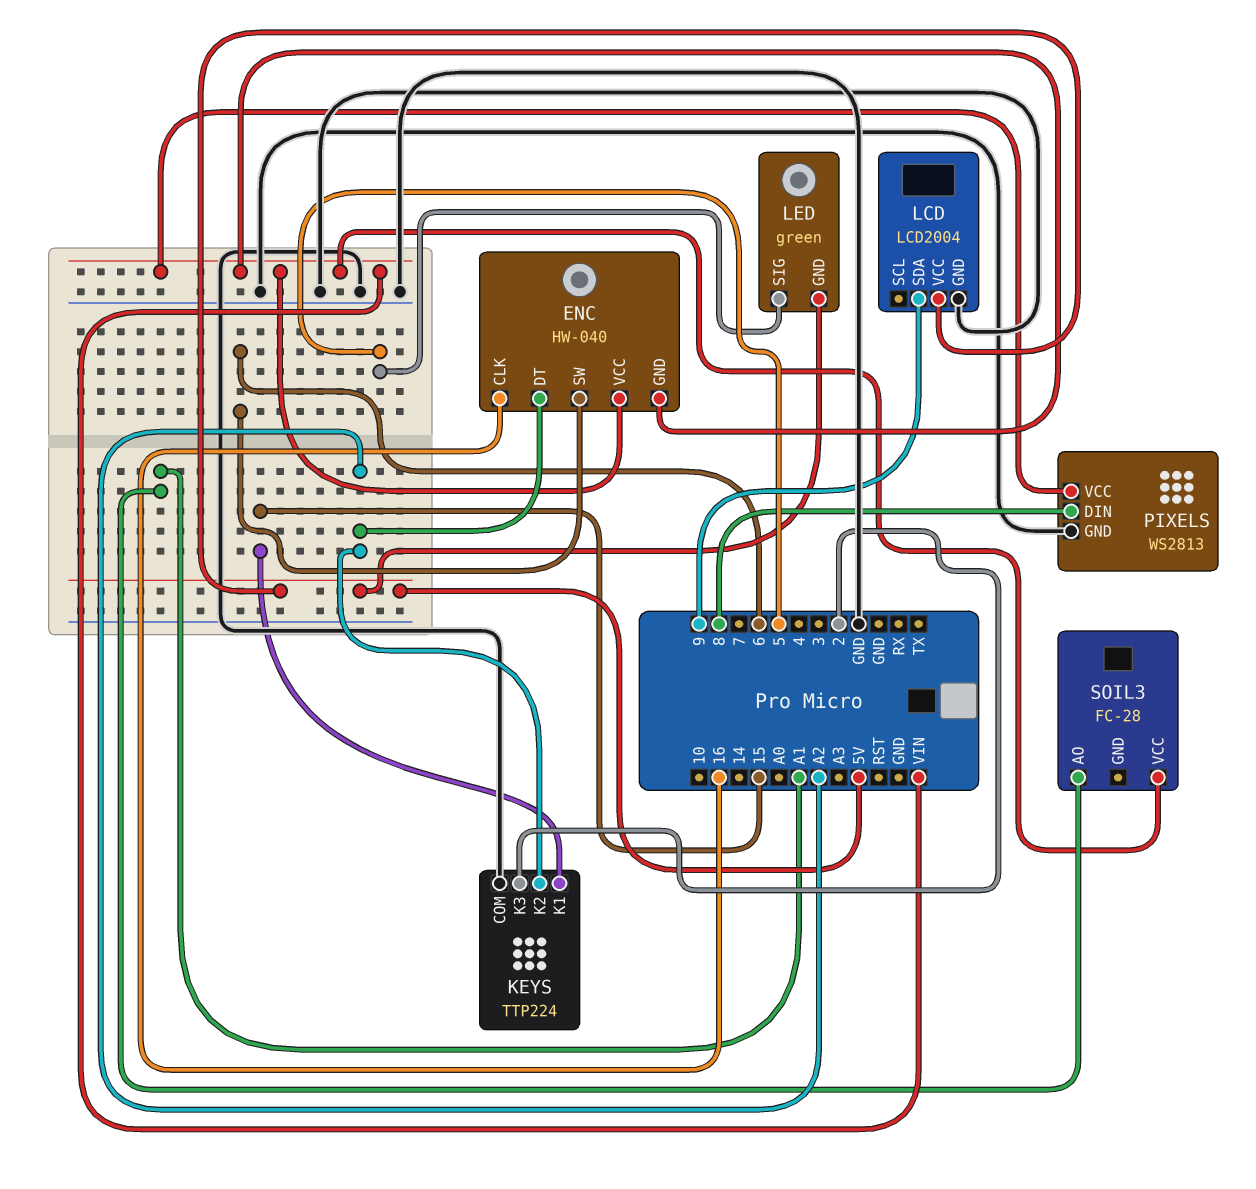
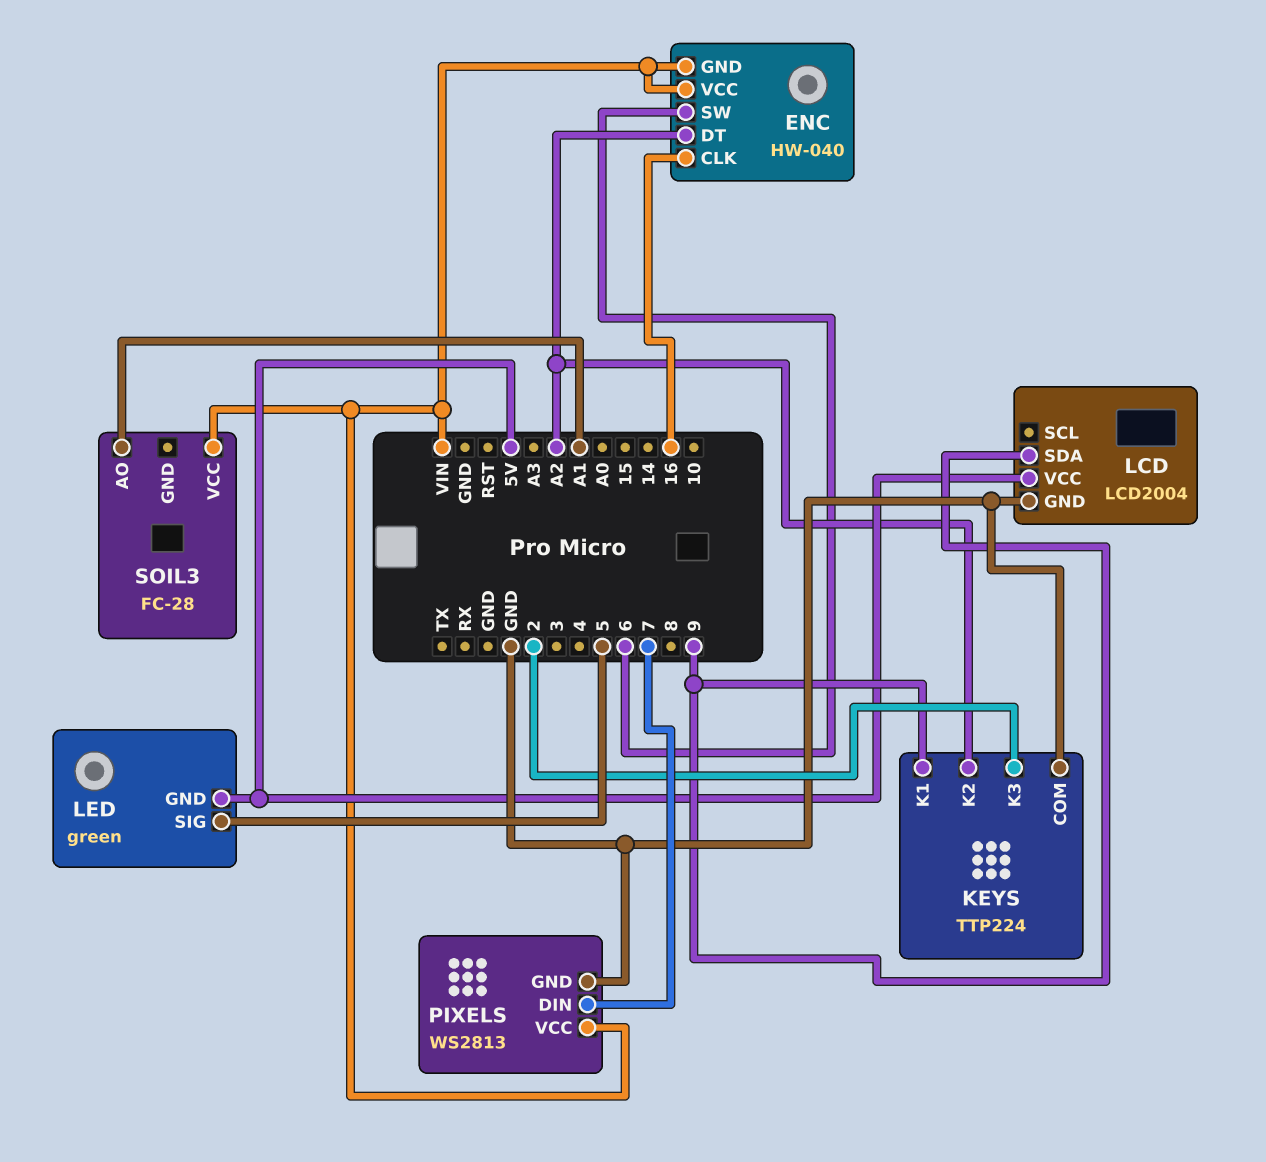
KEYS pin K1: 15 -> 9
PIXELS pin DIN: 8 -> 7

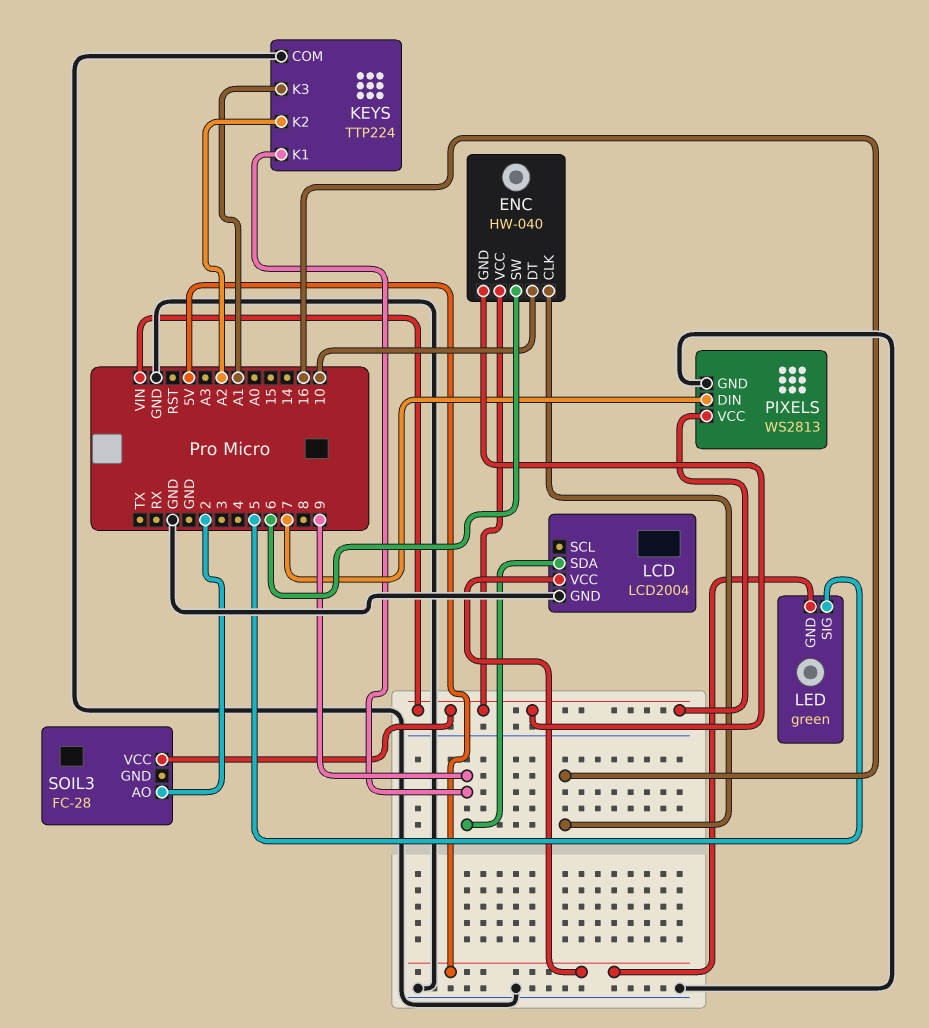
ENC pin DT: A2 -> 10
KEYS pin K3: 2 -> A1
SOIL3 pin AO: A1 -> 2

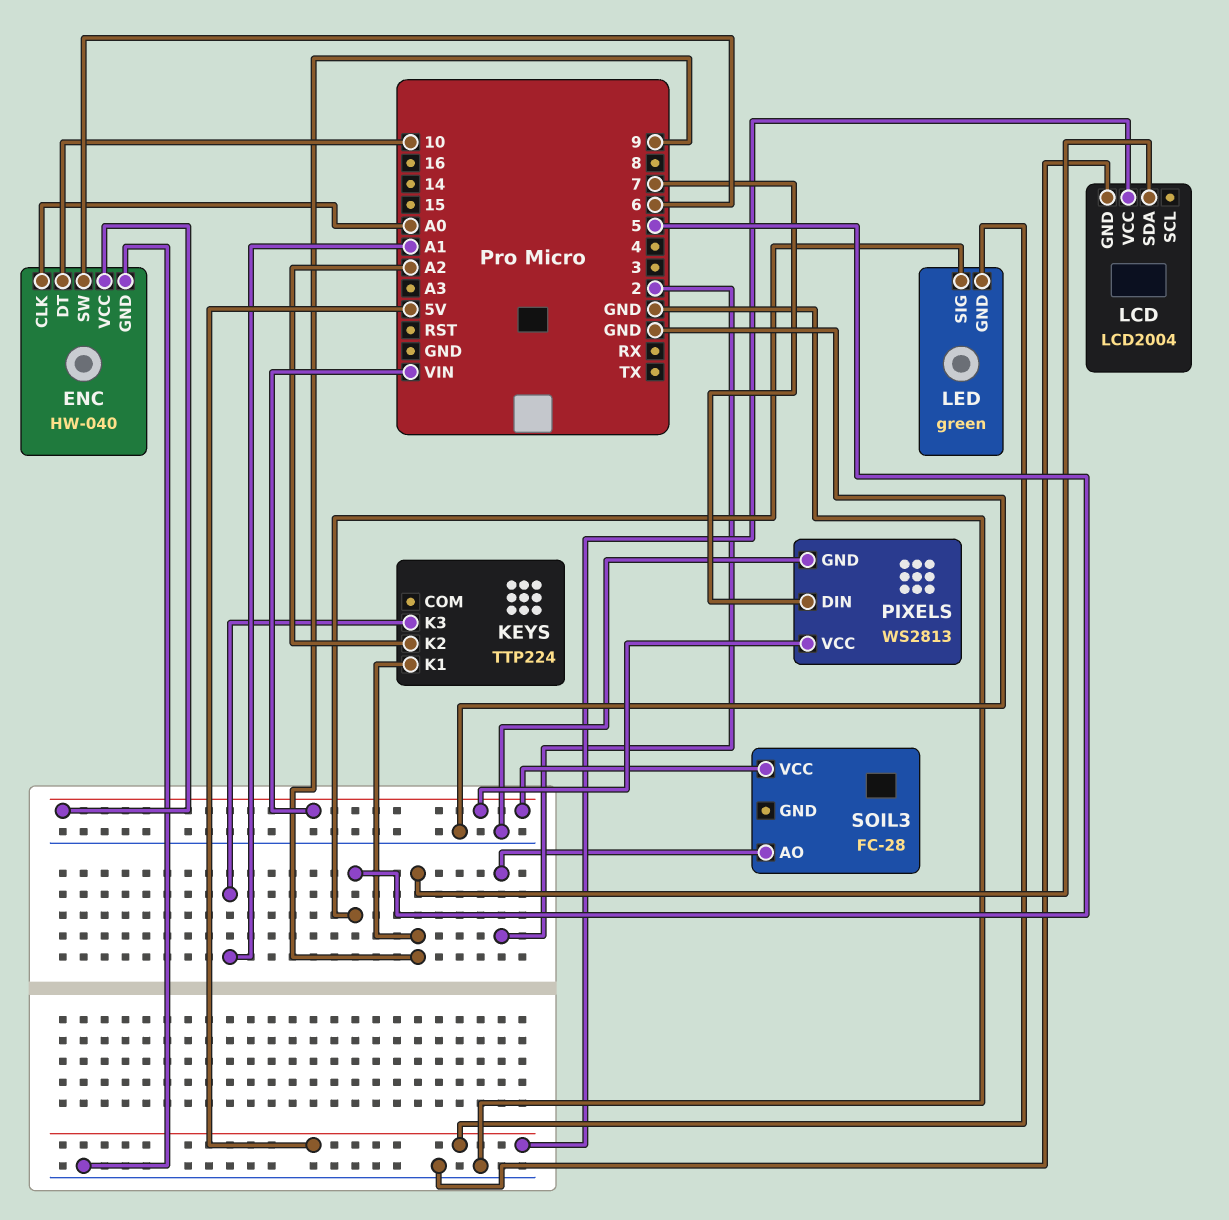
ENC pin CLK: 16 -> A0
ENC pin GND: VIN -> GND
KEYS pin COM: GND -> none

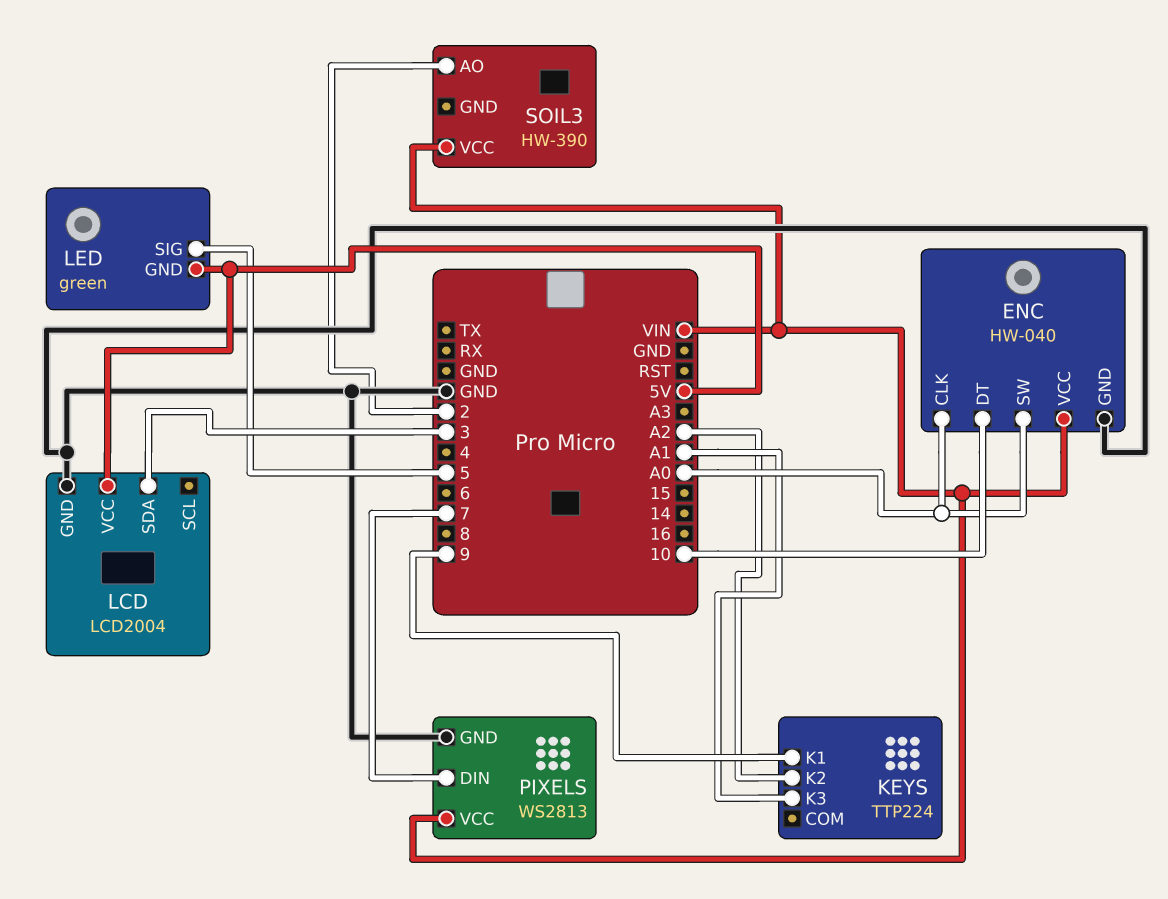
ENC pin SW: 6 -> A0
LCD pin SDA: 9 -> 3
SOIL3: FC-28 -> HW-390

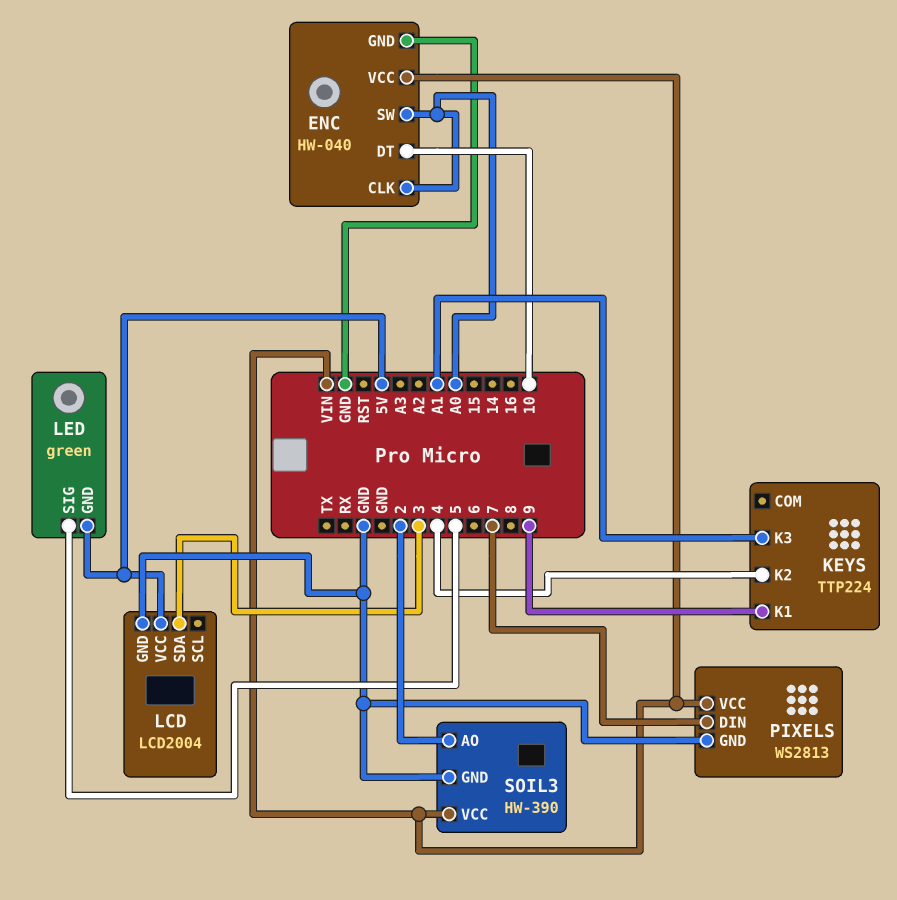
KEYS pin K2: A2 -> 4
SOIL3 pin GND: none -> GND

